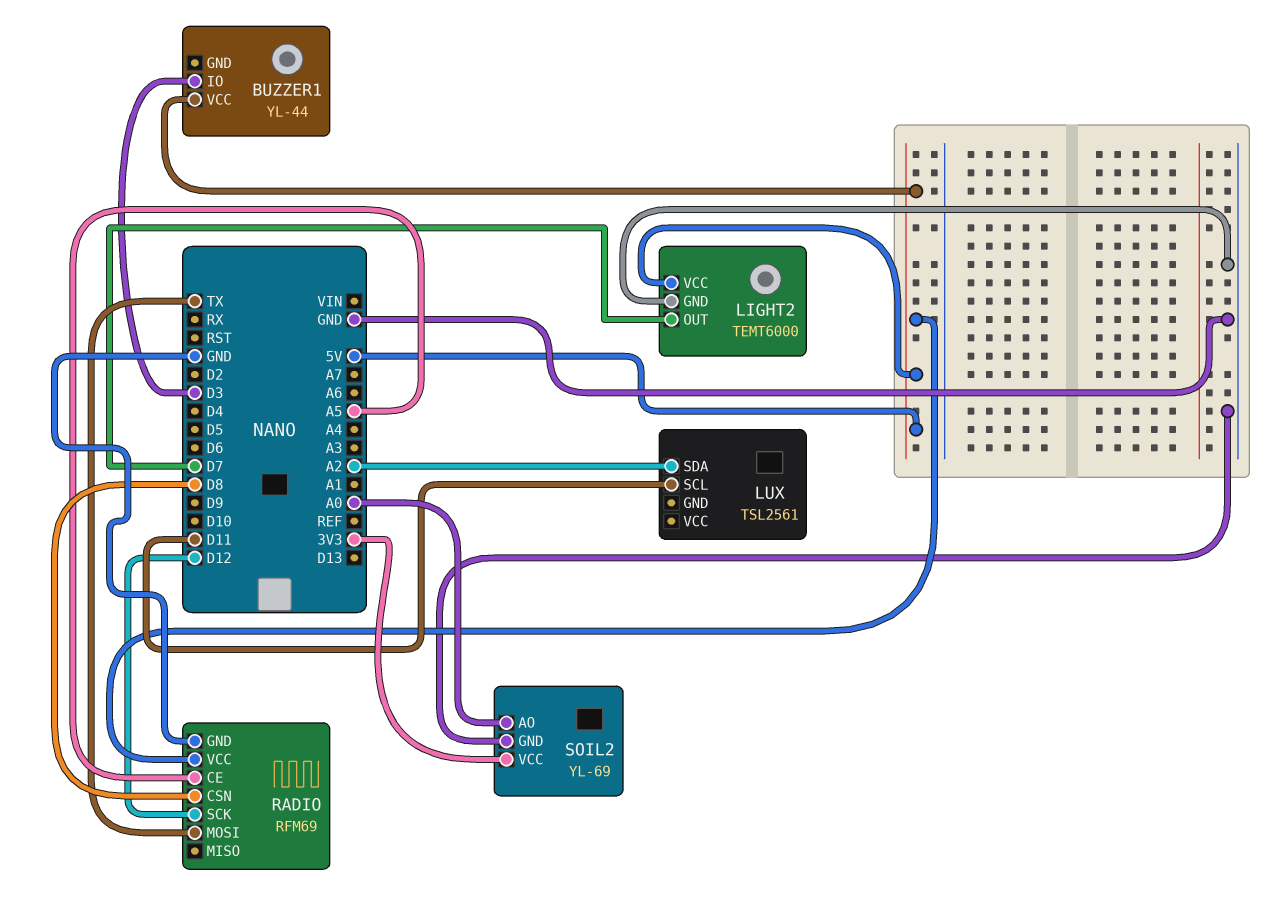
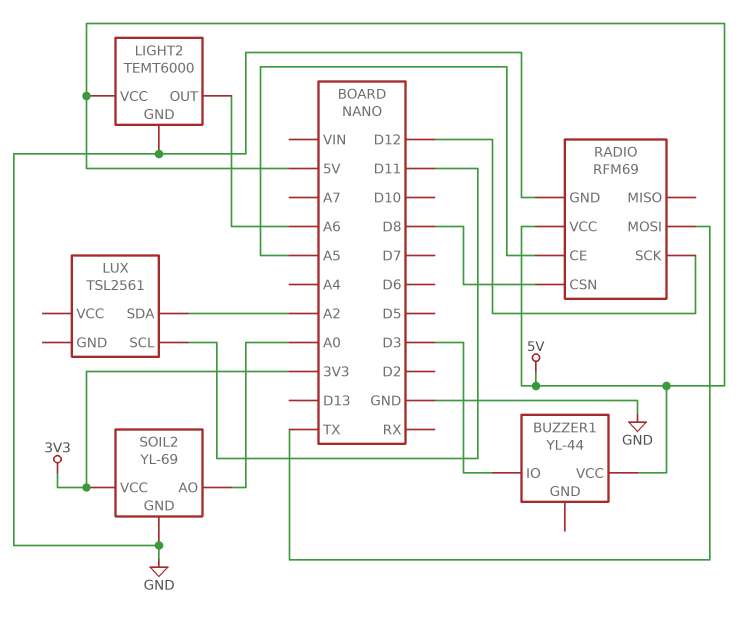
LIGHT2 pin OUT: D7 -> A6

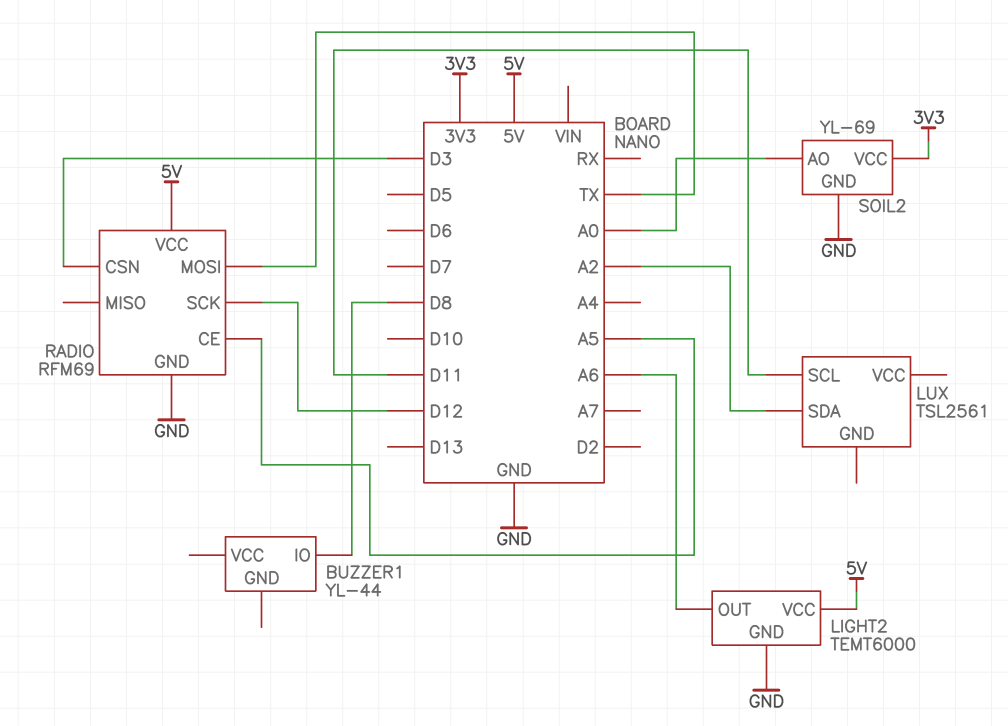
BUZZER1 pin IO: D3 -> D8
BUZZER1 pin VCC: 5V -> none
RADIO pin CSN: D8 -> D3

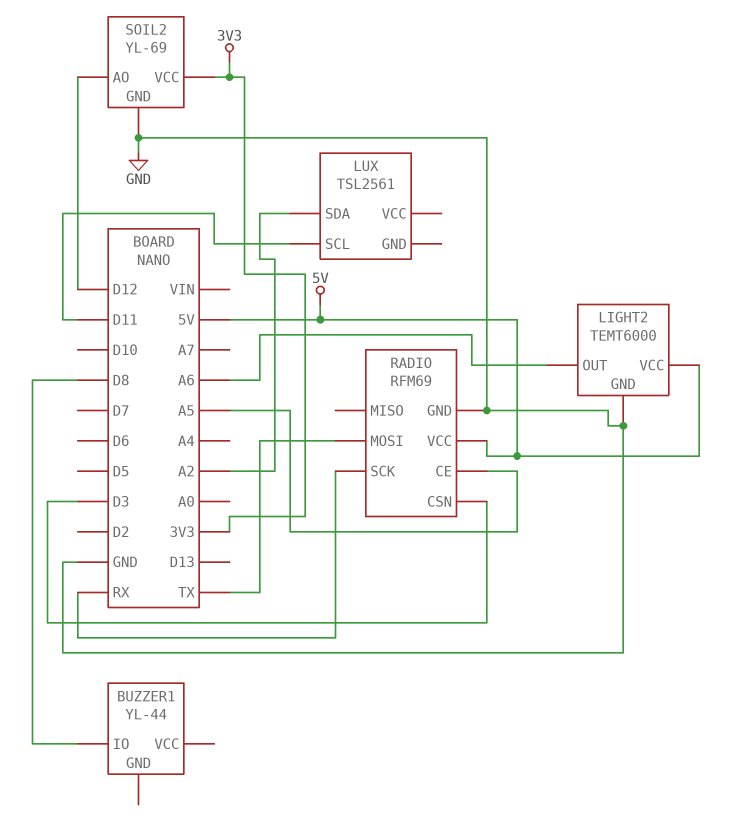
RADIO pin SCK: D12 -> RX
SOIL2 pin AO: A0 -> D12

